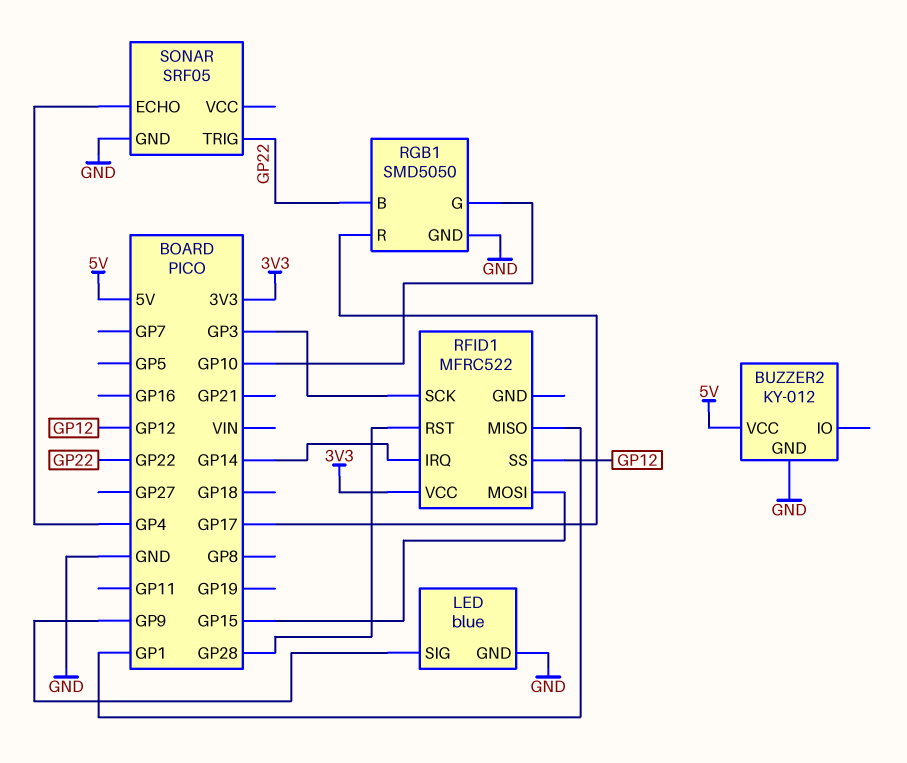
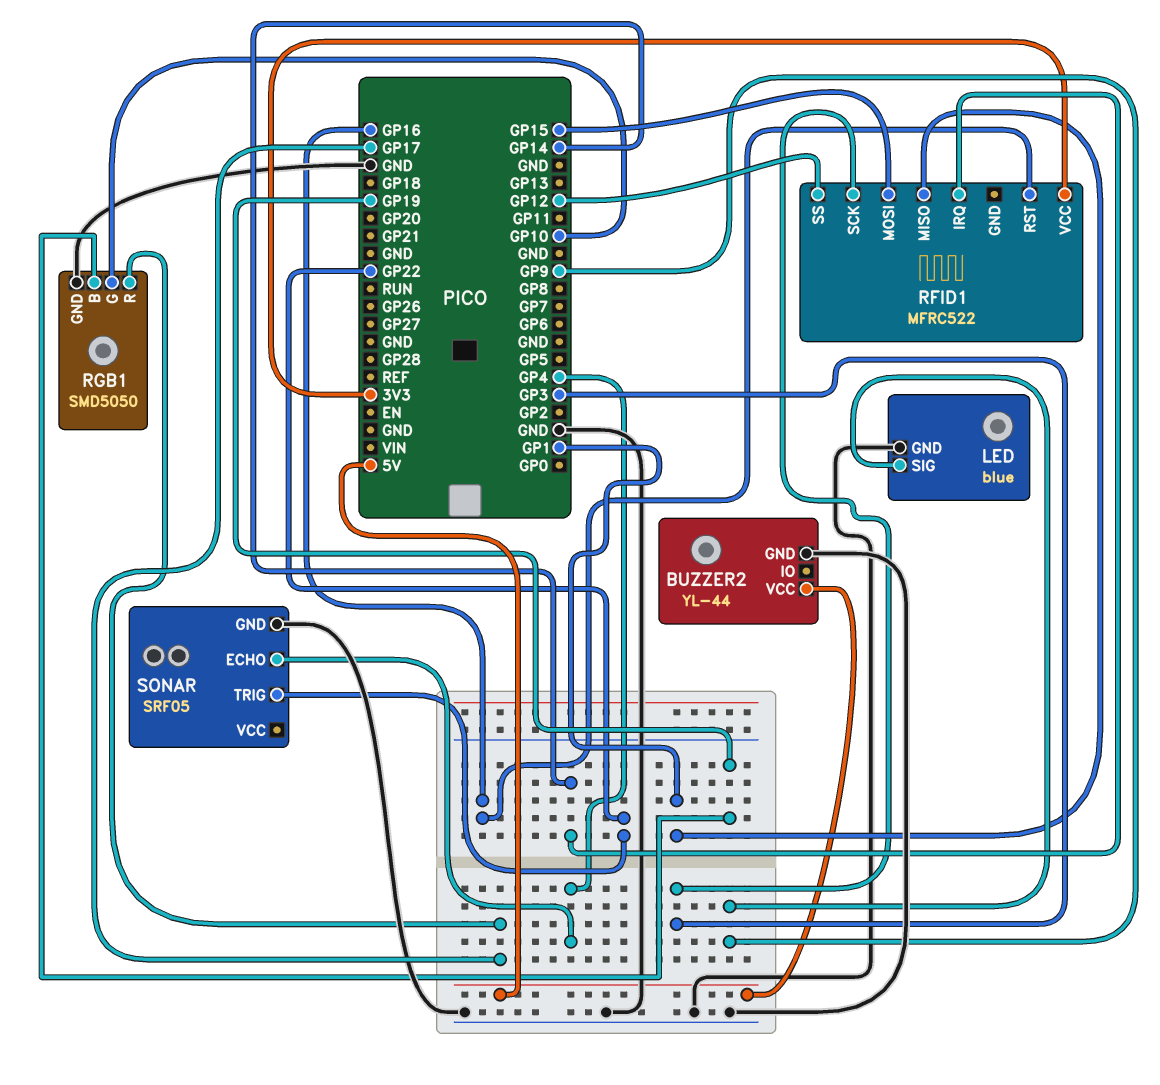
BUZZER2: KY-012 -> YL-44
RFID1 pin RST: GP28 -> GP16
RGB1 pin B: GP22 -> GP19

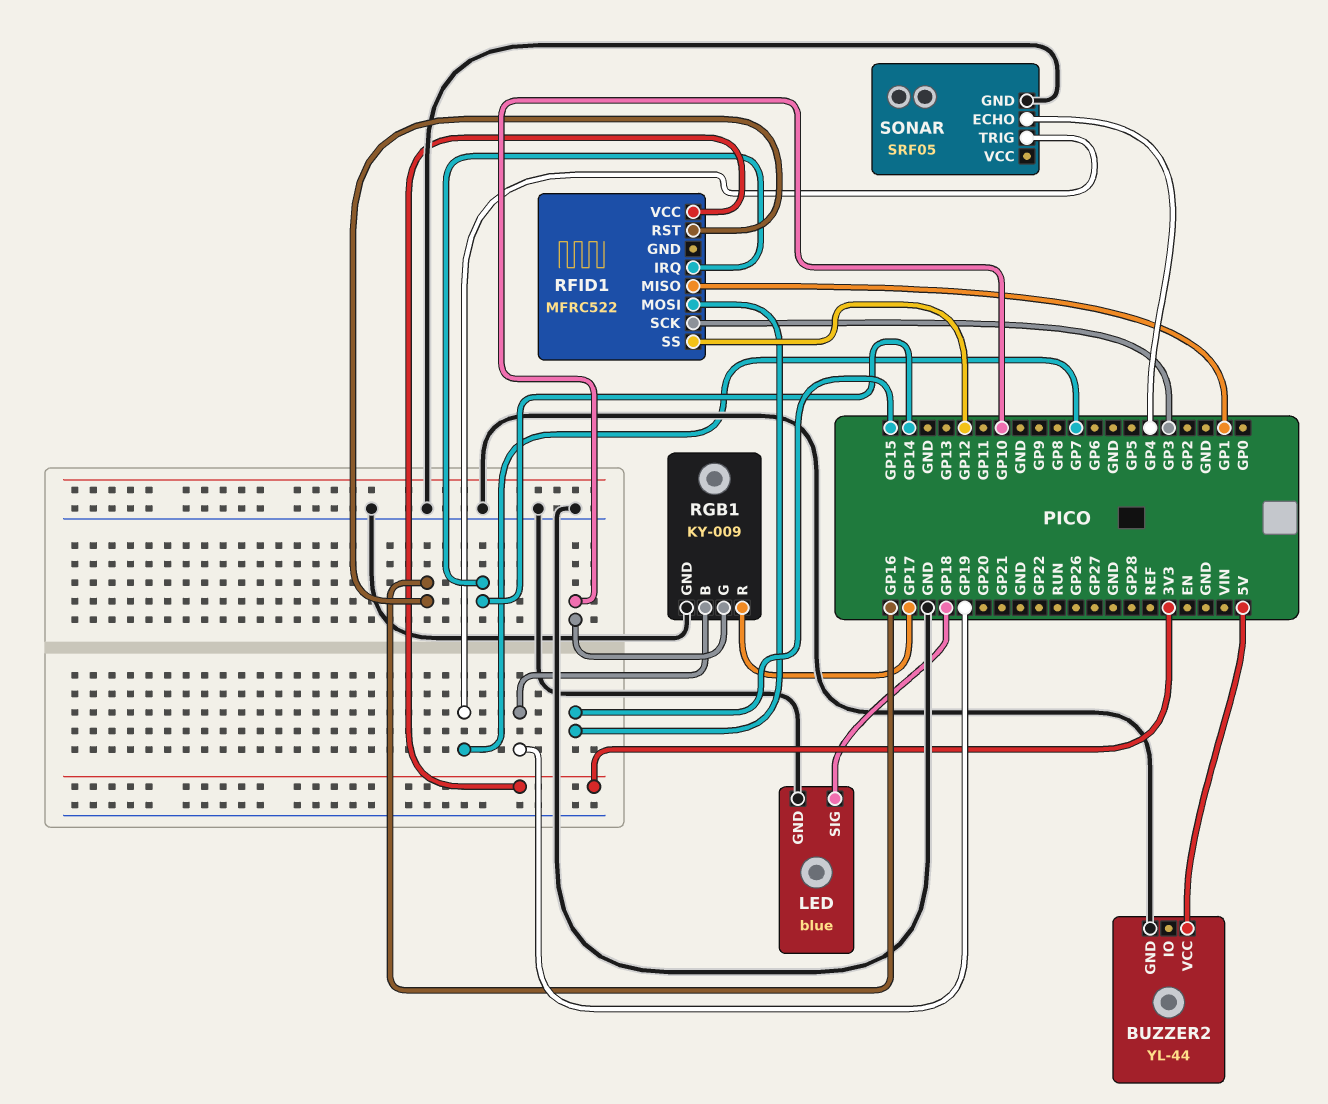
LED pin SIG: GP9 -> GP18
RGB1: SMD5050 -> KY-009
SONAR pin TRIG: GP22 -> GP7

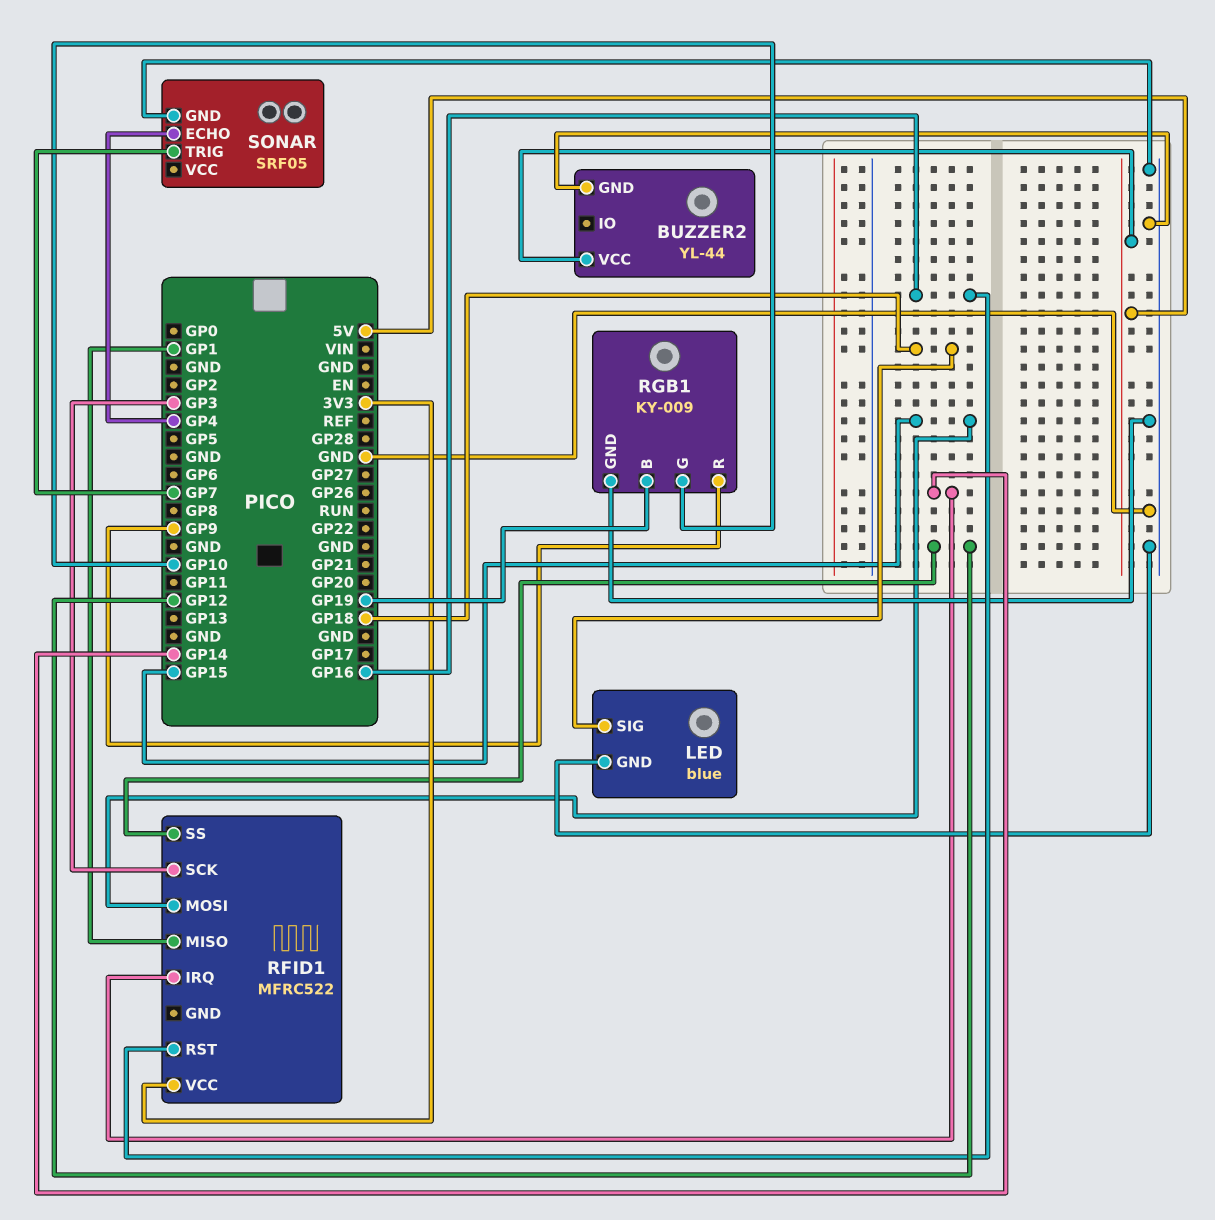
RGB1 pin R: GP17 -> GP9

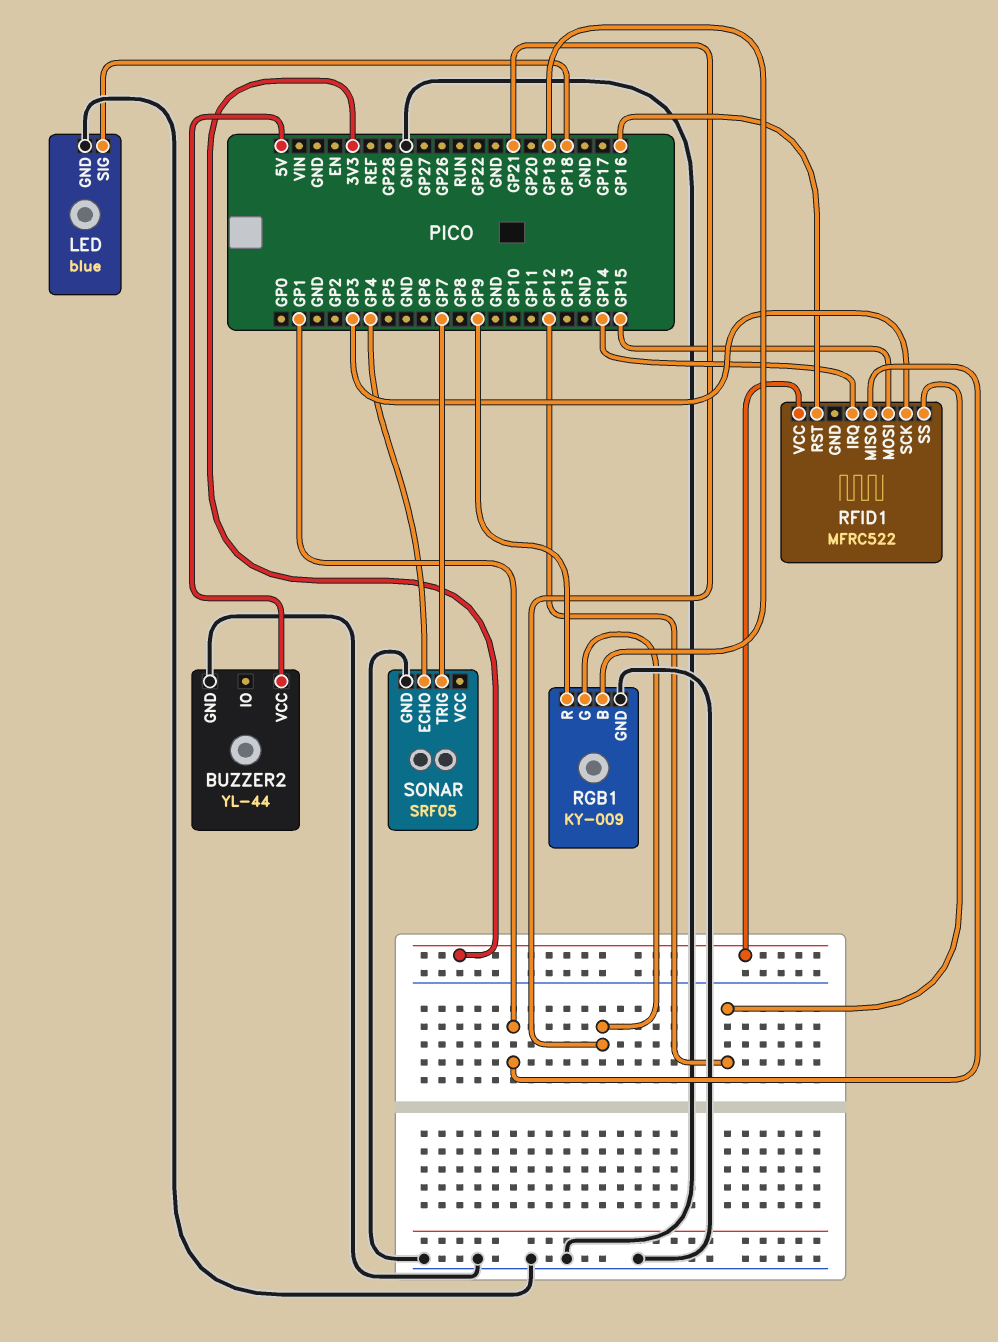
RGB1 pin G: GP10 -> GP21

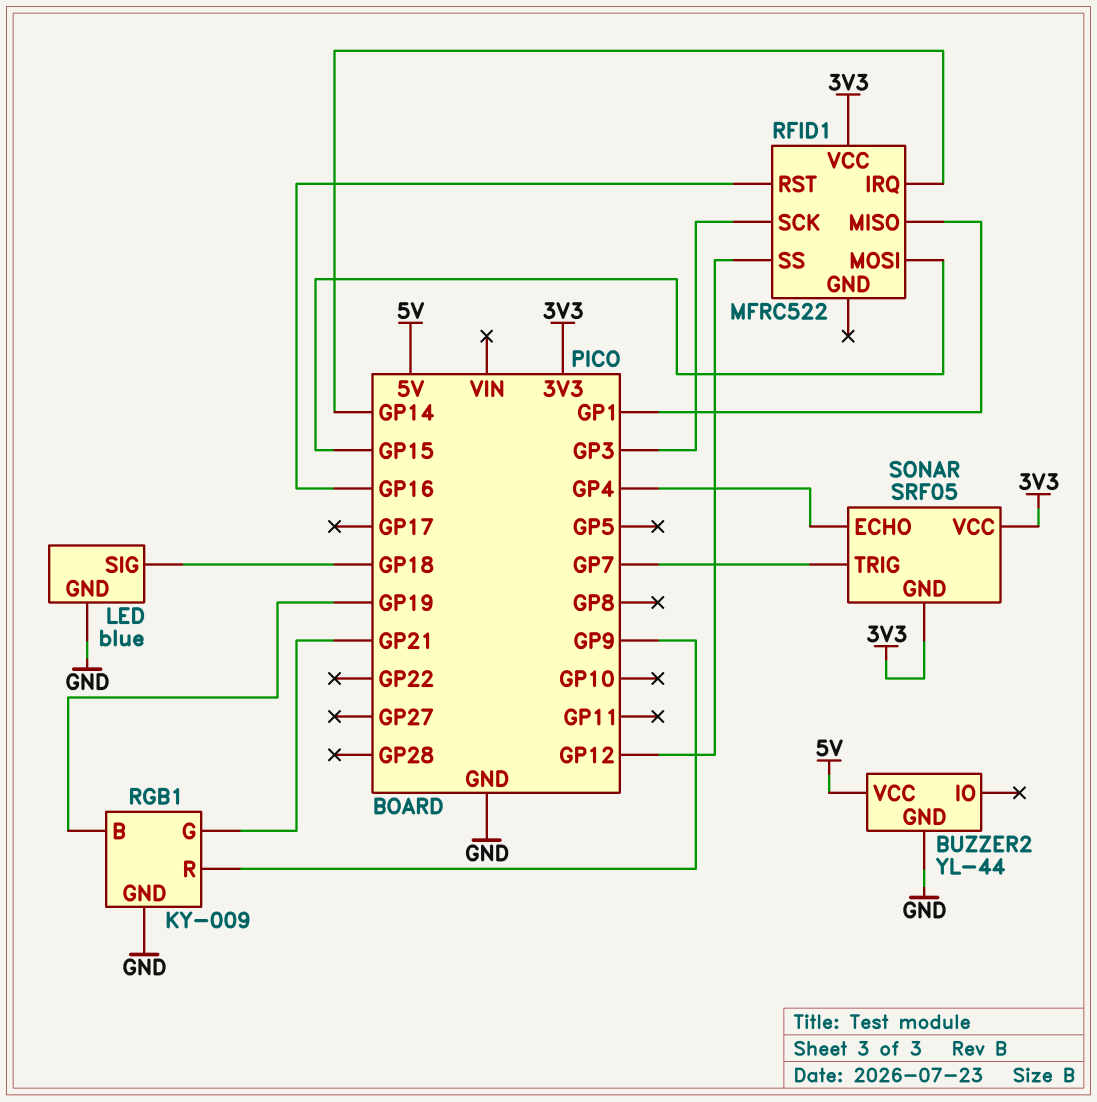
SONAR pin GND: GND -> 3V3
SONAR pin VCC: none -> 3V3

